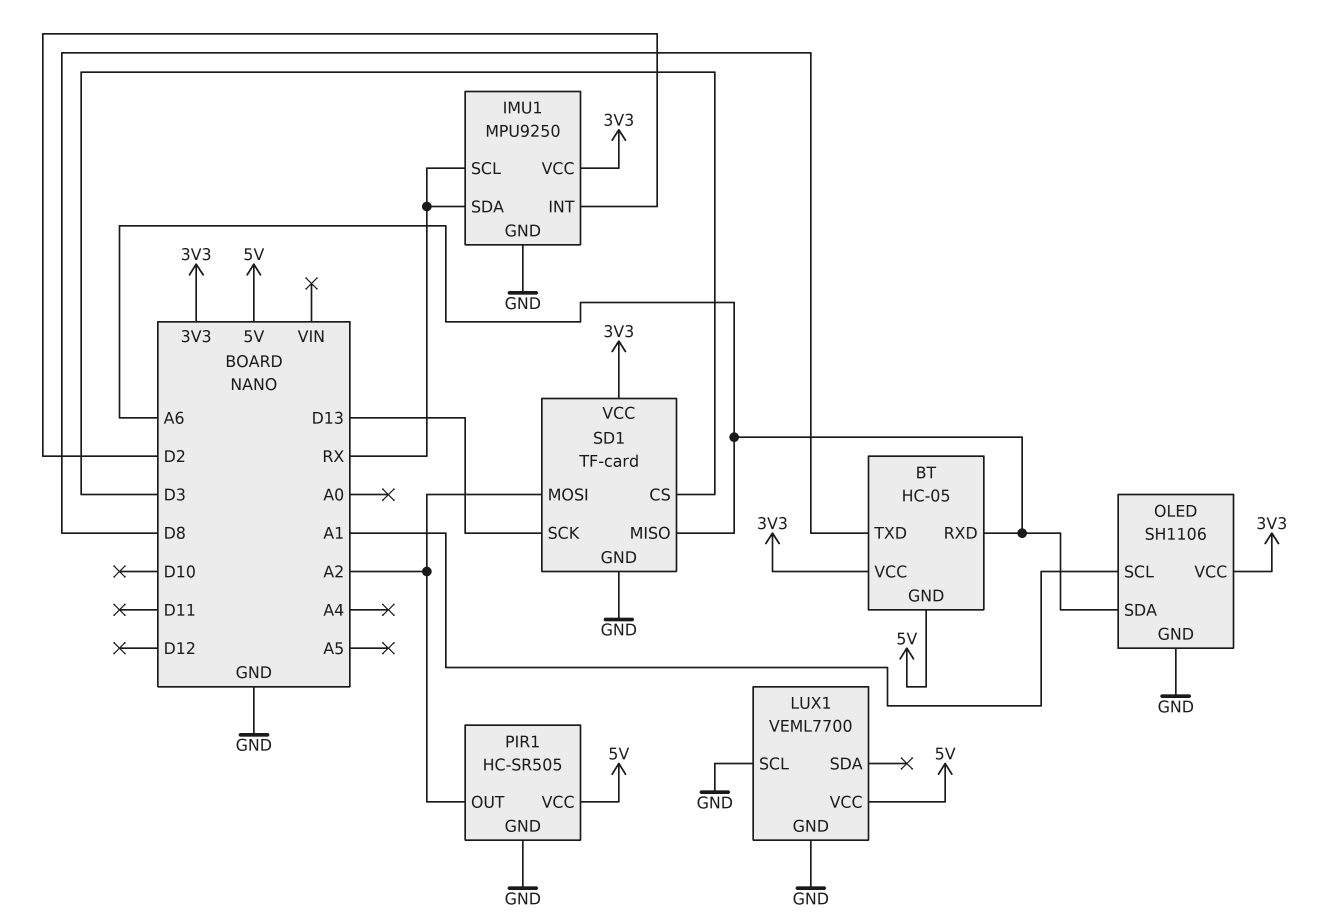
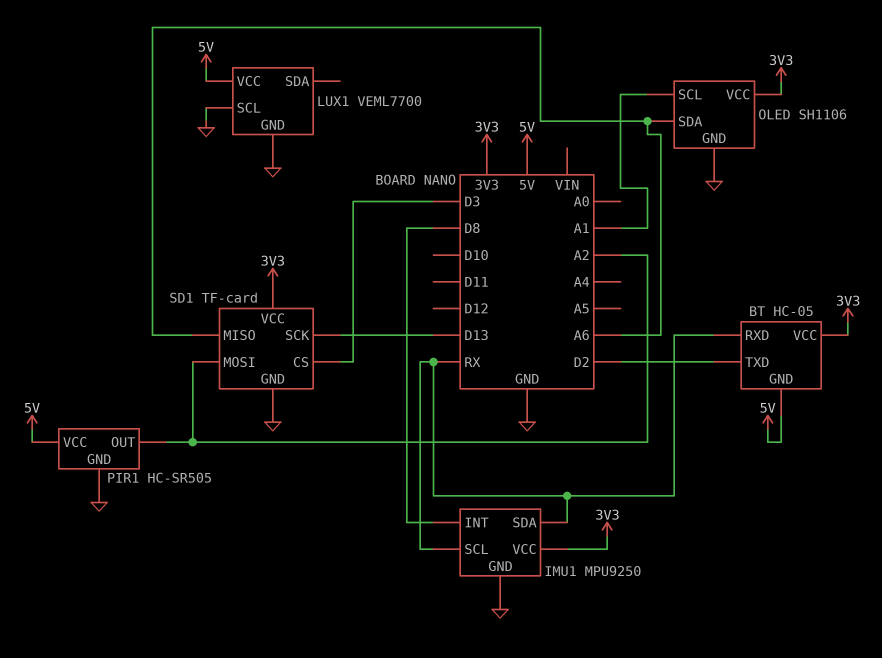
BT pin RXD: A6 -> RX
BT pin TXD: D8 -> D2
IMU1 pin INT: D2 -> D8

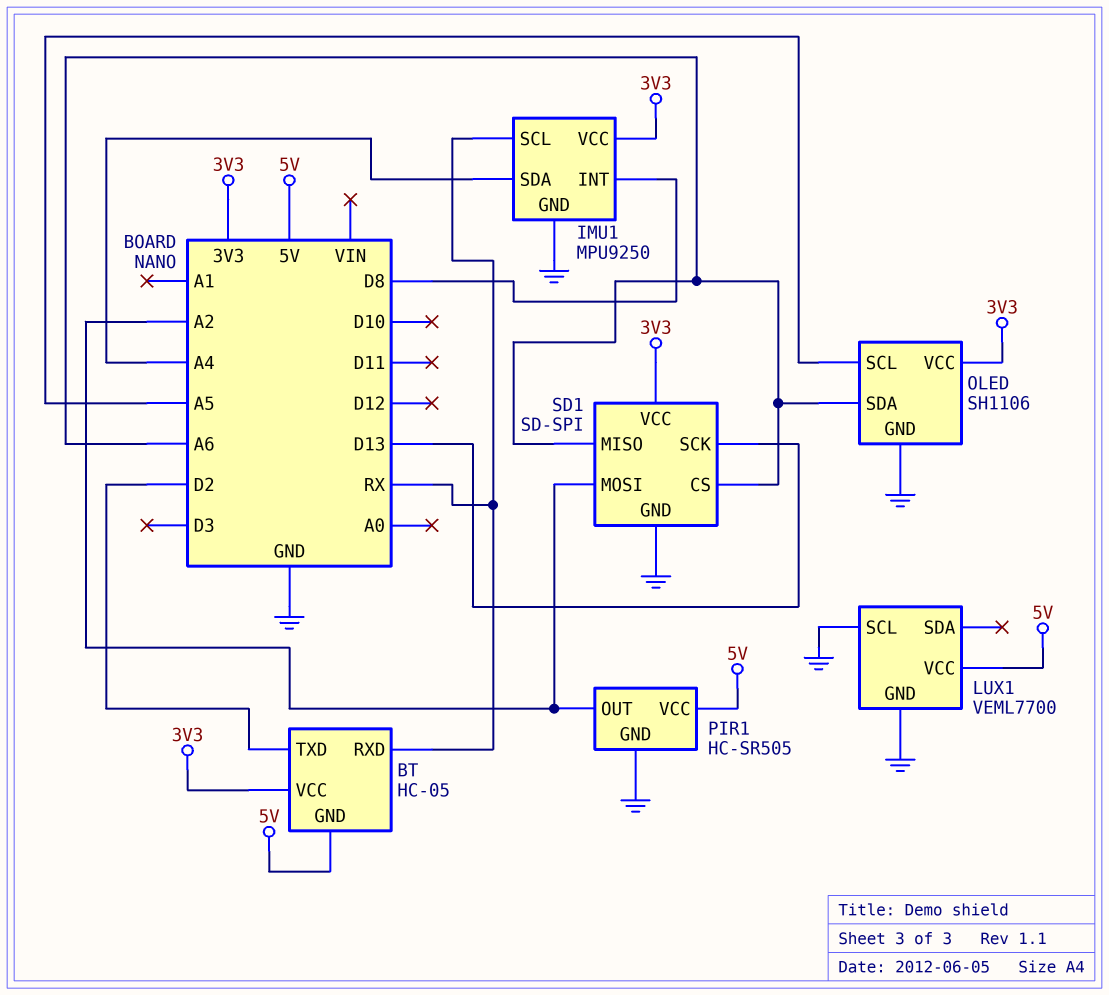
IMU1 pin SDA: RX -> A4
OLED pin SCL: A1 -> A5
SD1: TF-card -> SD-SPI
SD1 pin CS: D3 -> A6

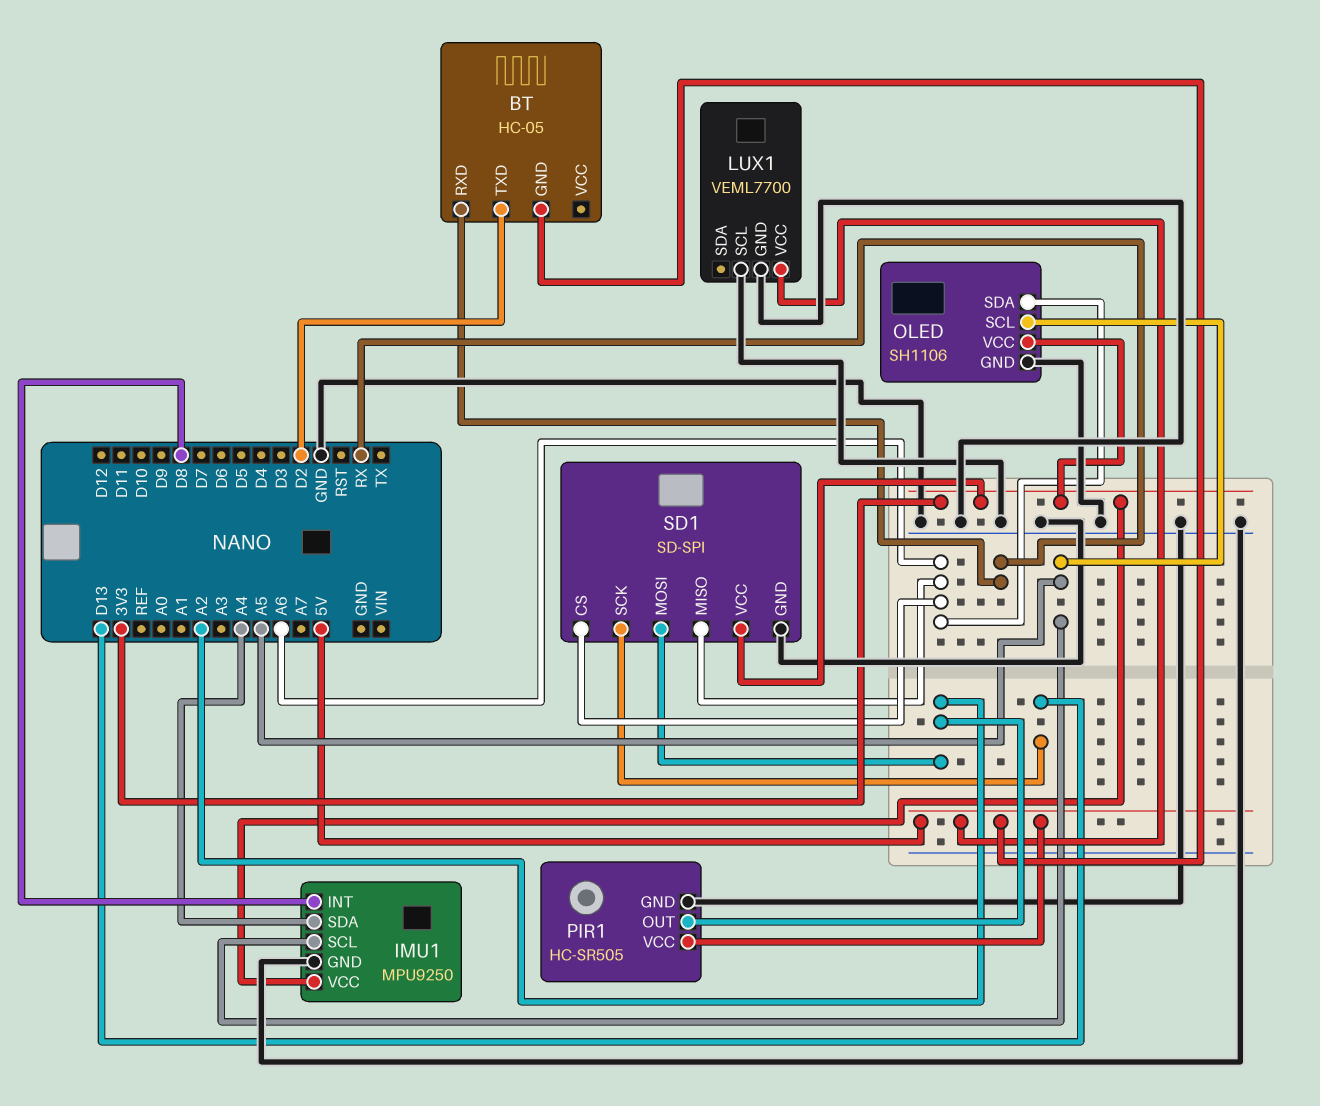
BT pin VCC: 3V3 -> none
IMU1 pin SCL: RX -> A5

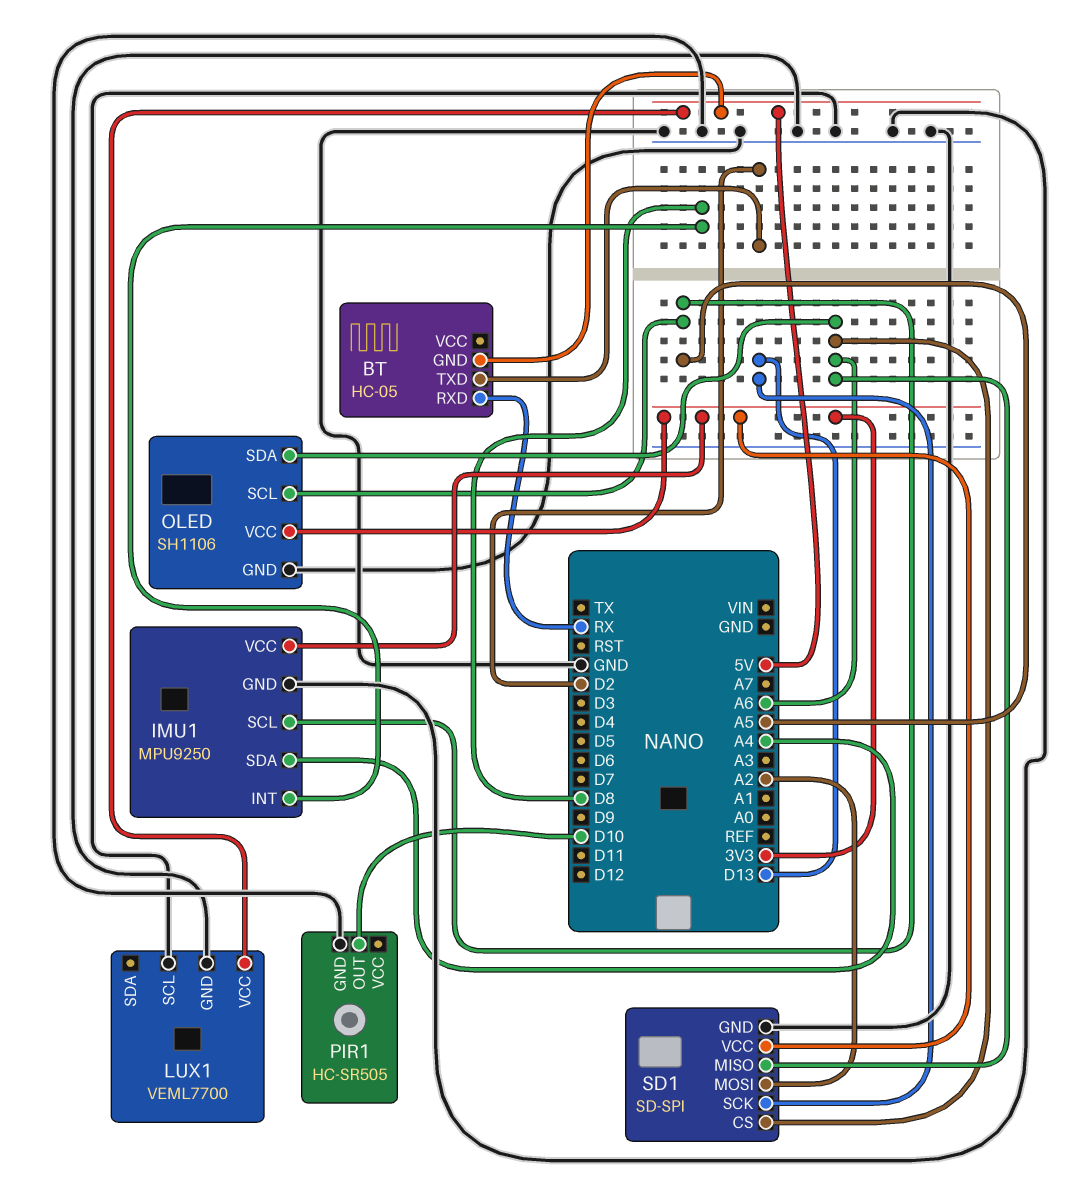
PIR1 pin OUT: A2 -> D10
PIR1 pin VCC: 5V -> none

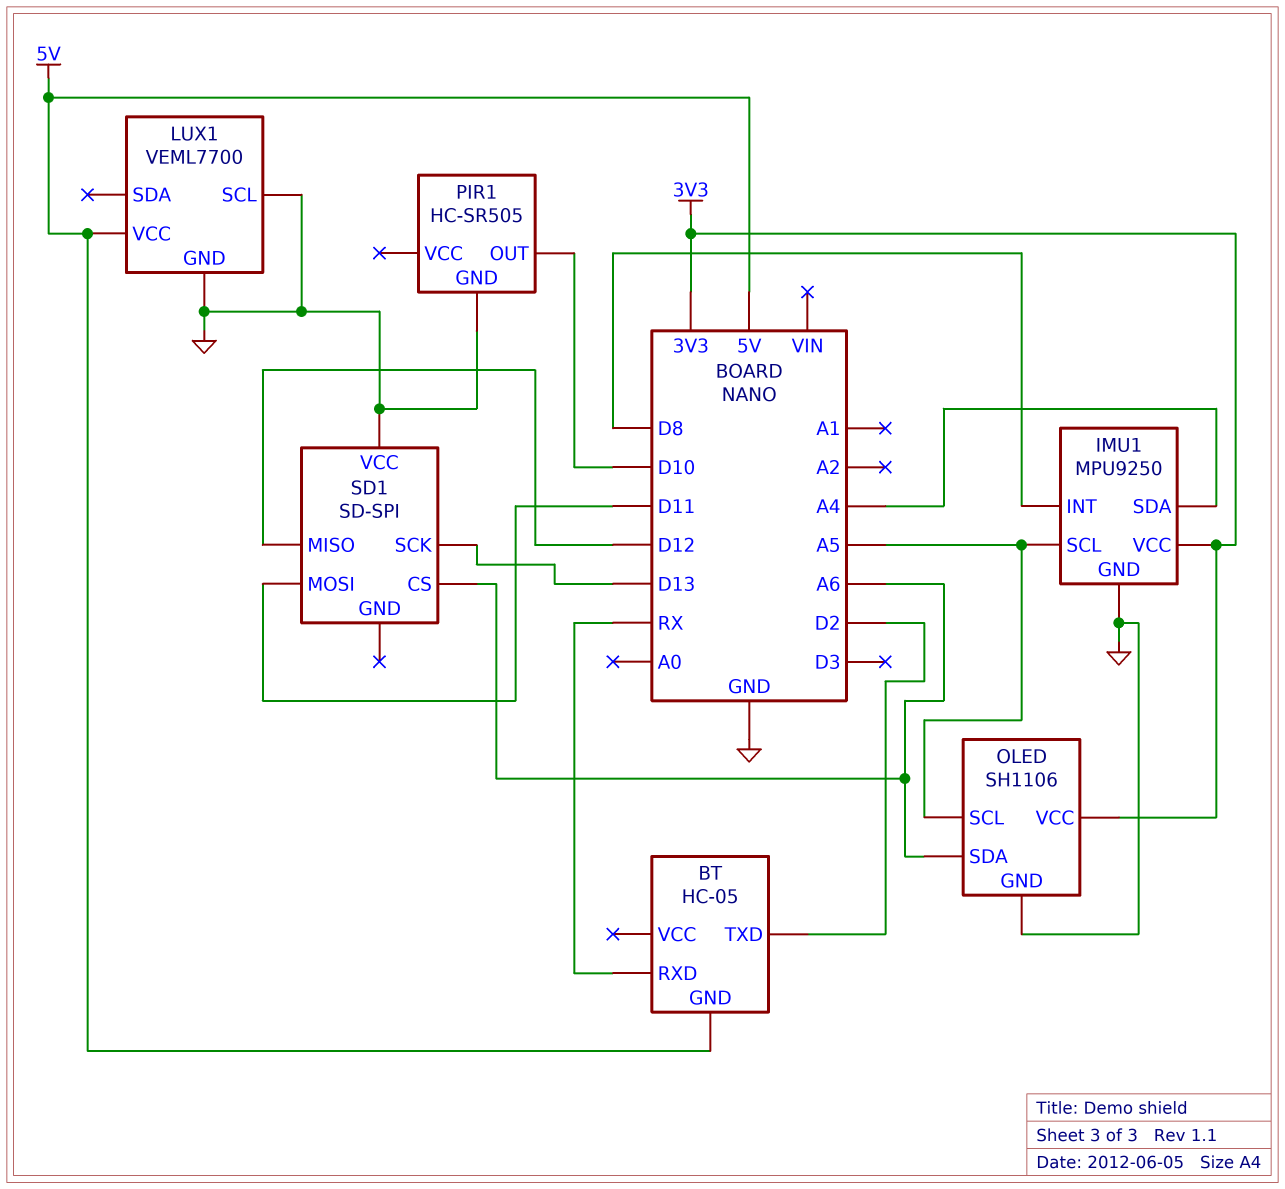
SD1 pin GND: GND -> none
SD1 pin MISO: A6 -> D12
SD1 pin MOSI: A2 -> D11
SD1 pin VCC: 3V3 -> GND

